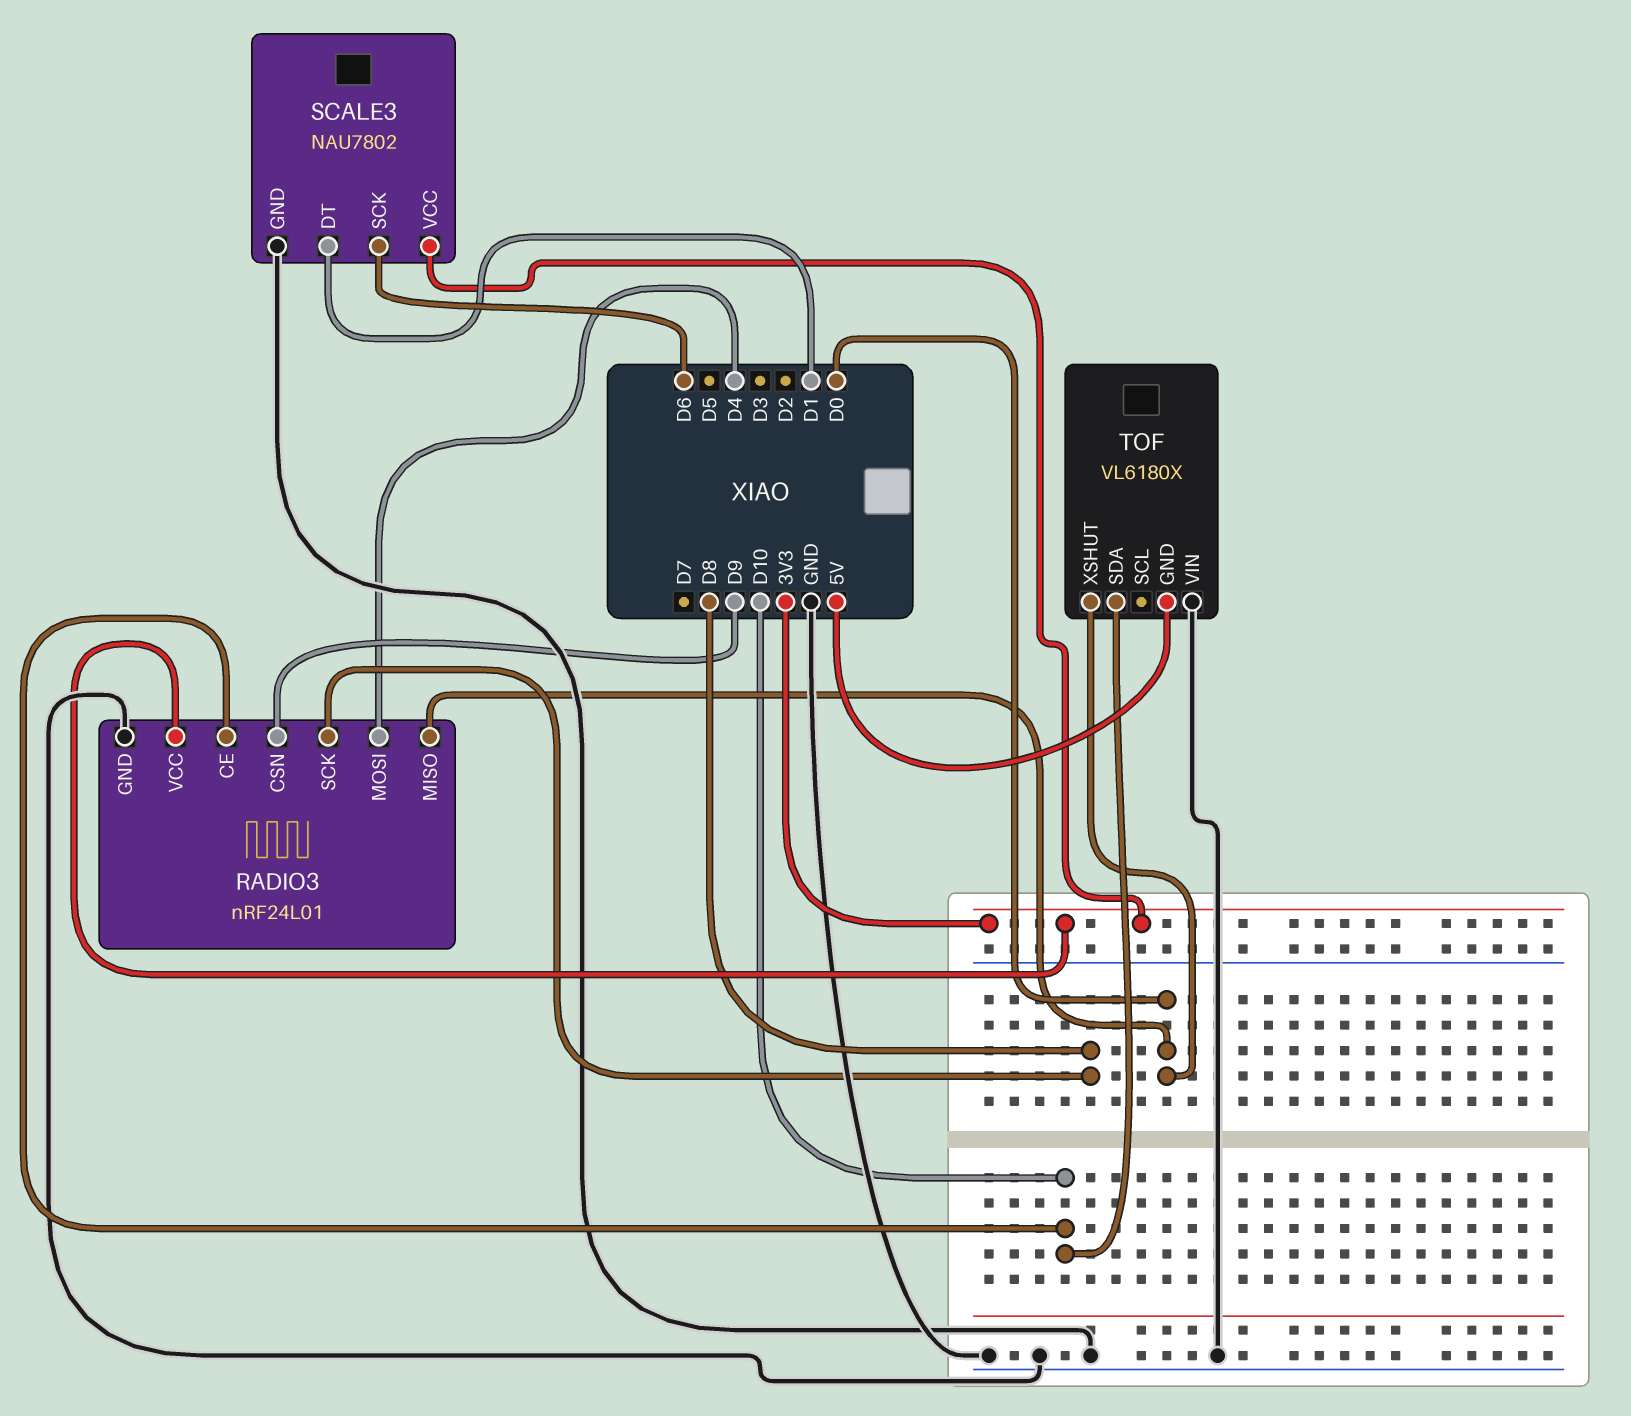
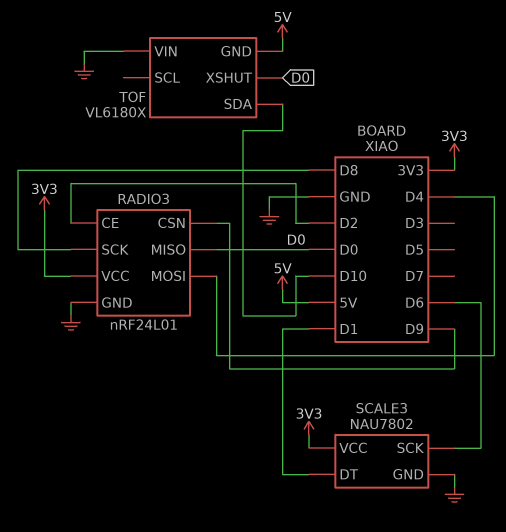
RADIO3 pin CE: D10 -> D2

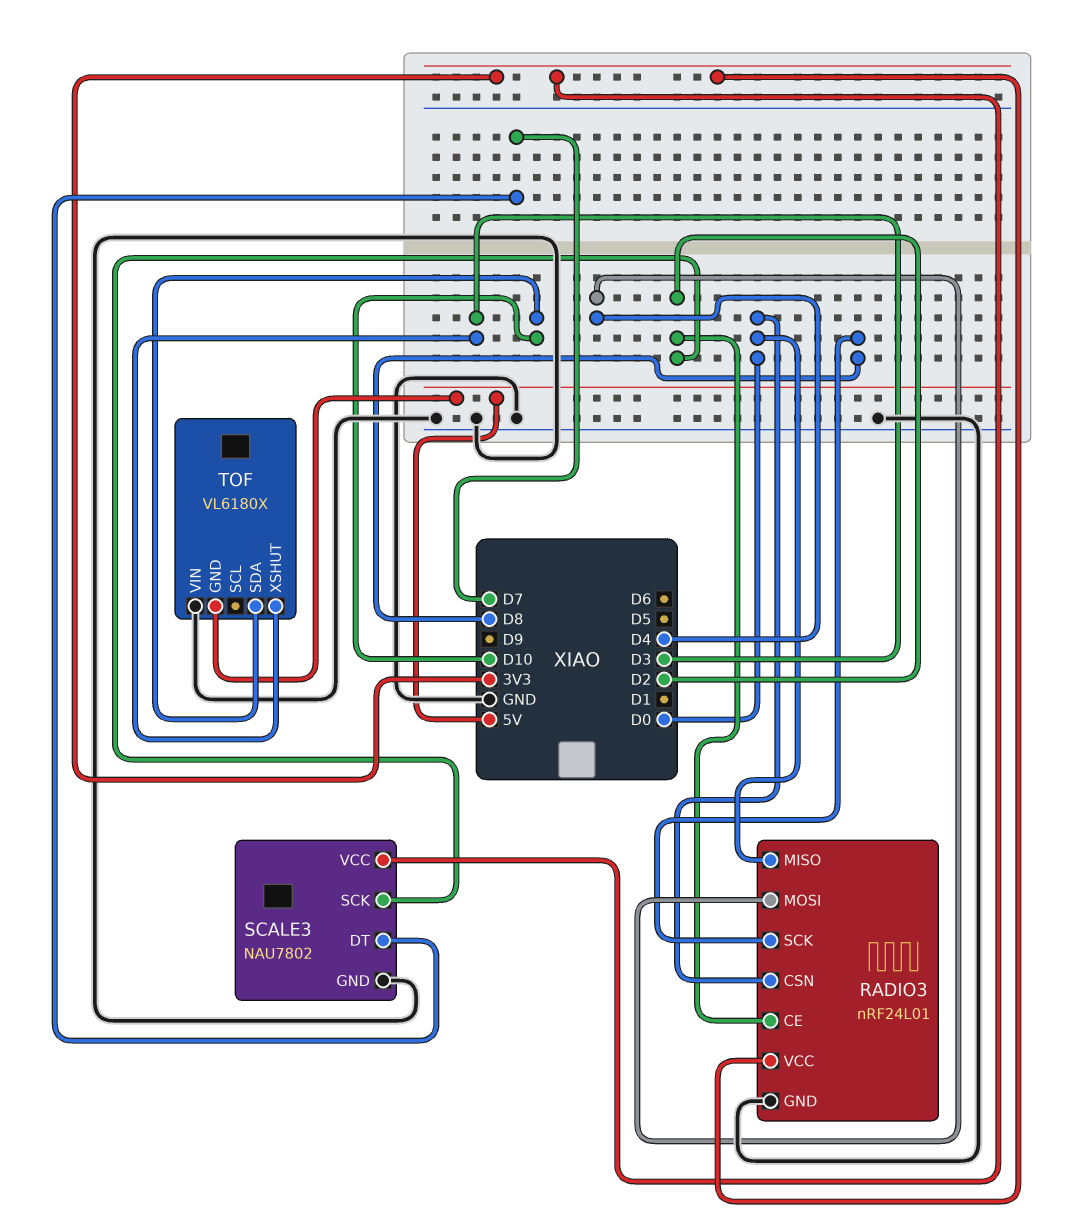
RADIO3 pin CSN: D9 -> D0
SCALE3 pin DT: D1 -> D7
SCALE3 pin SCK: D6 -> D2
TOF pin XSHUT: D0 -> D3

